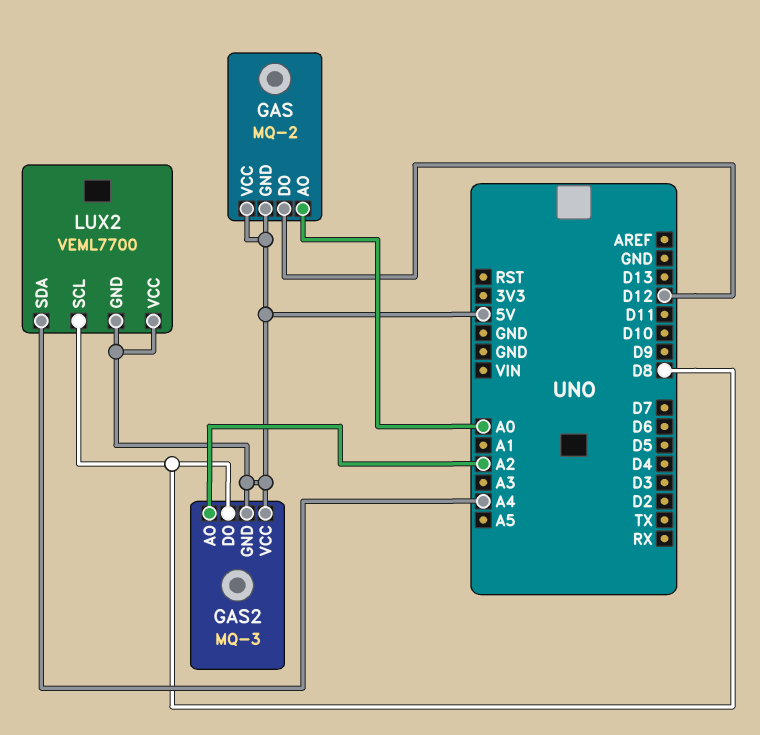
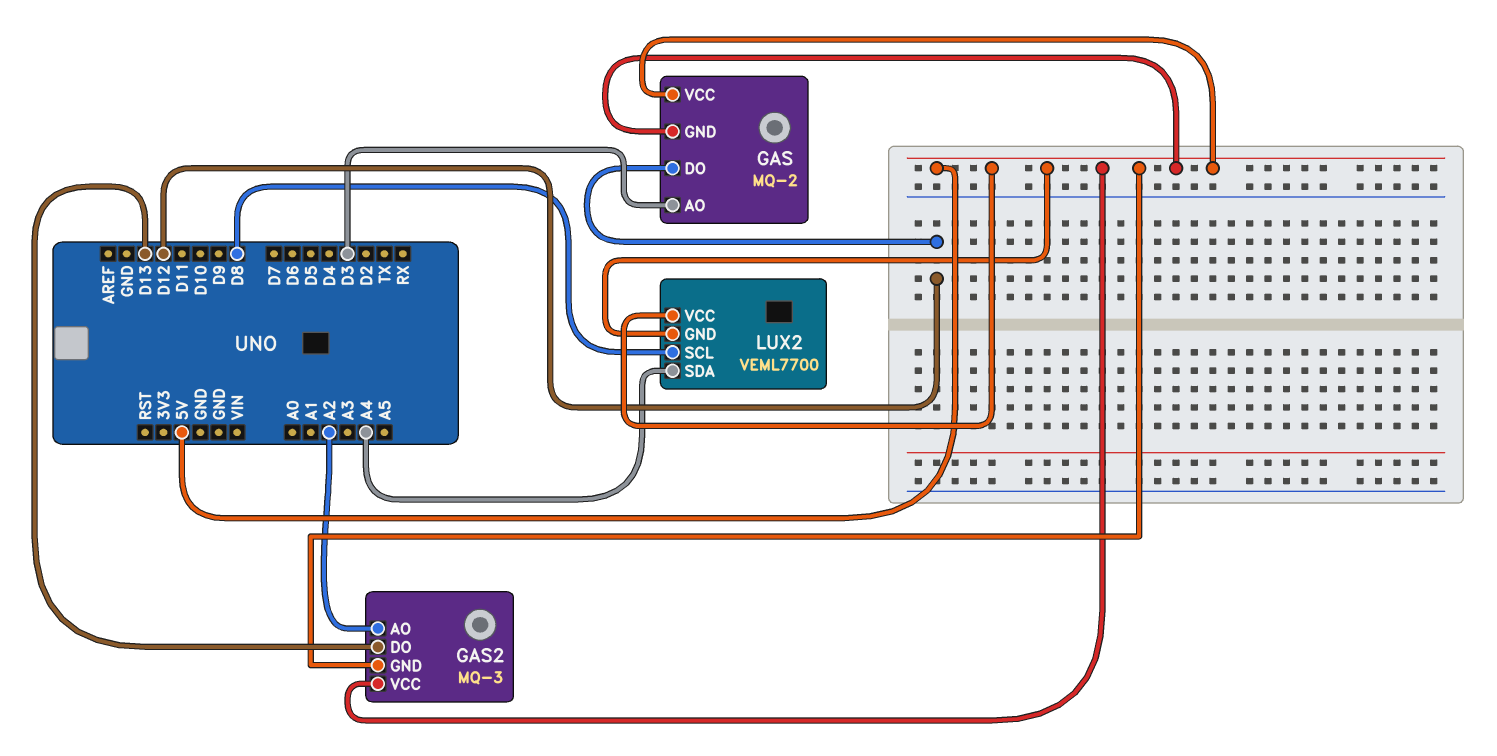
GAS pin AO: A0 -> D3
GAS2 pin DO: D8 -> D13

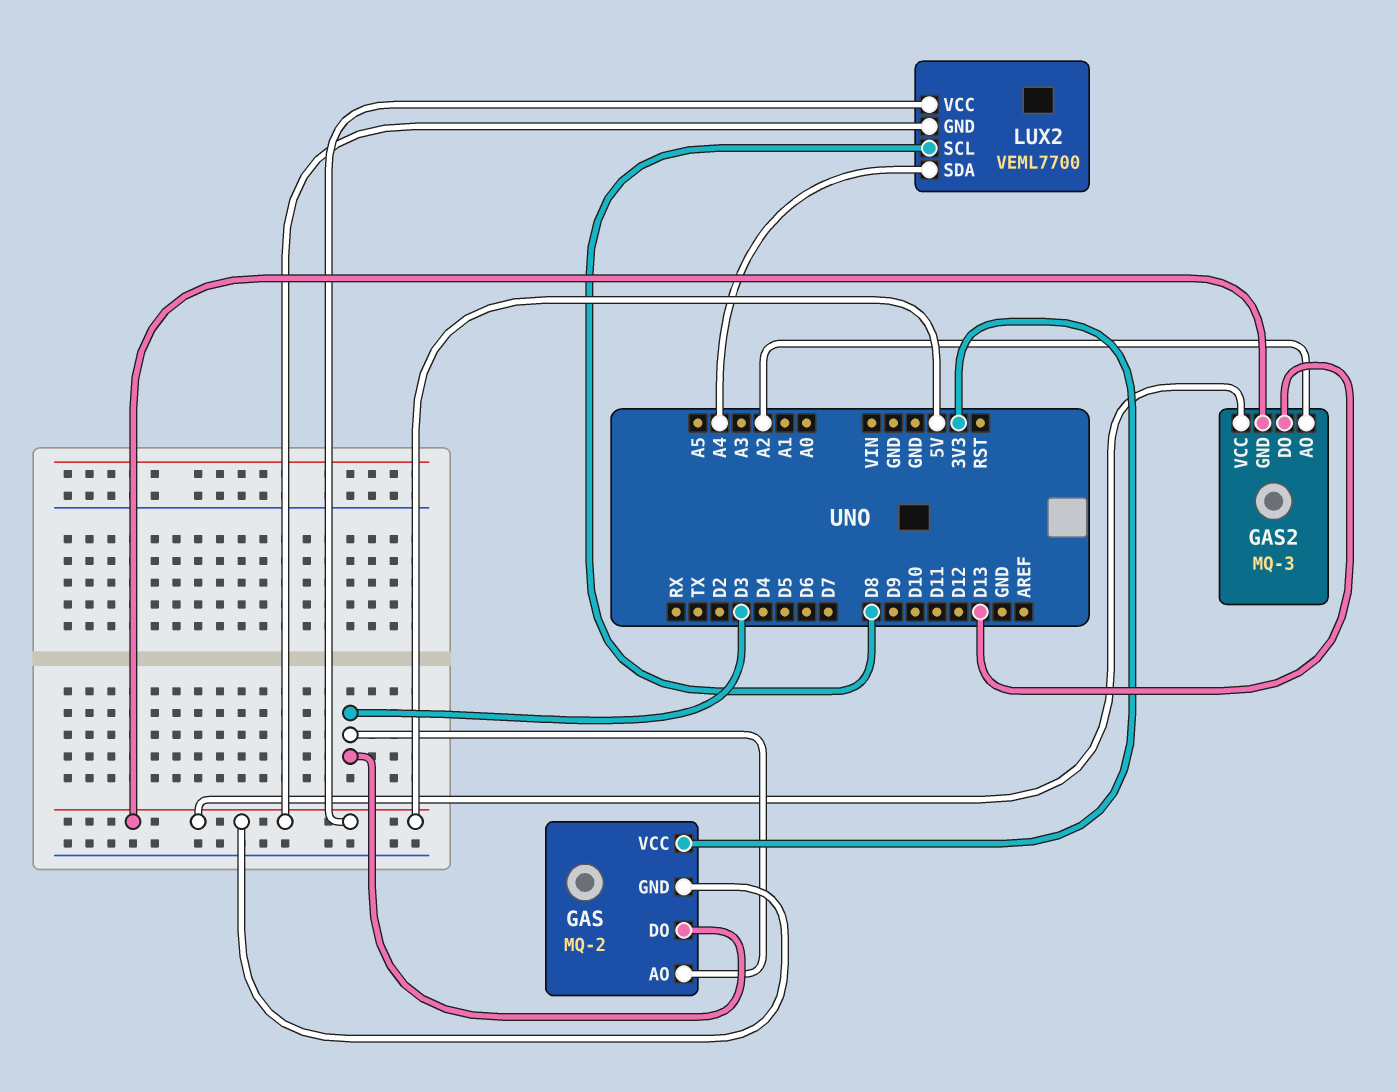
GAS pin DO: D12 -> D3
GAS pin VCC: 5V -> 3V3

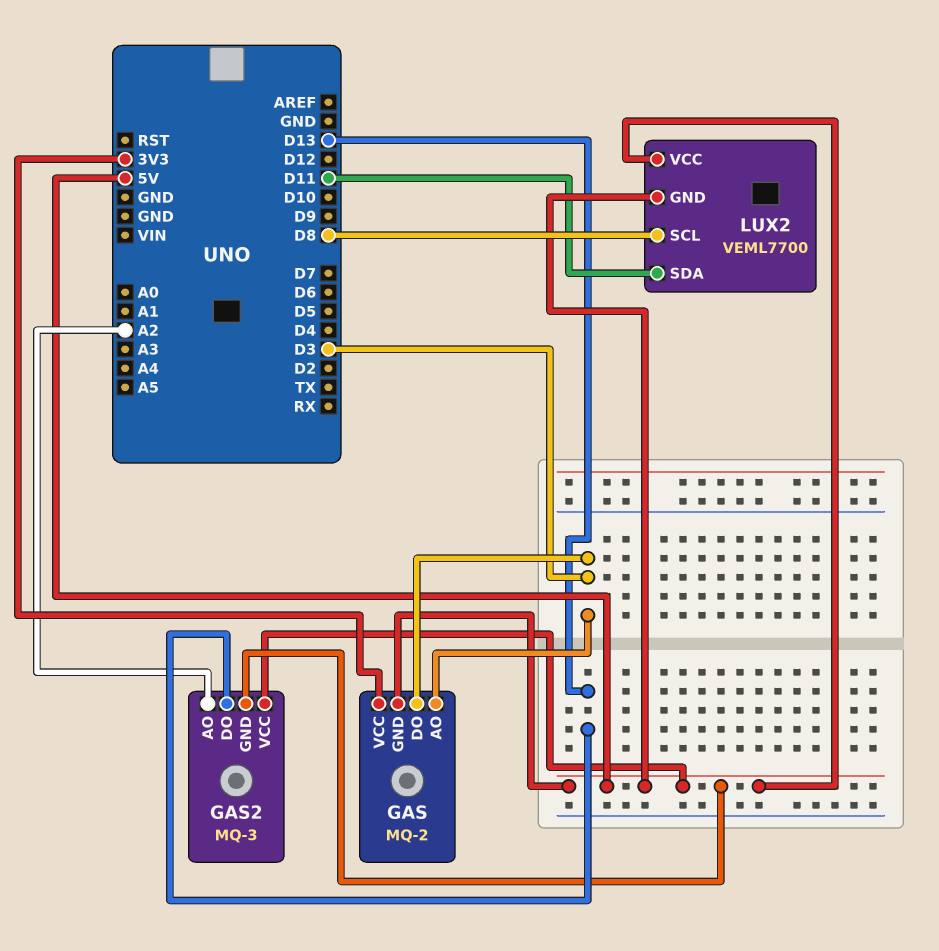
LUX2 pin SDA: A4 -> D11

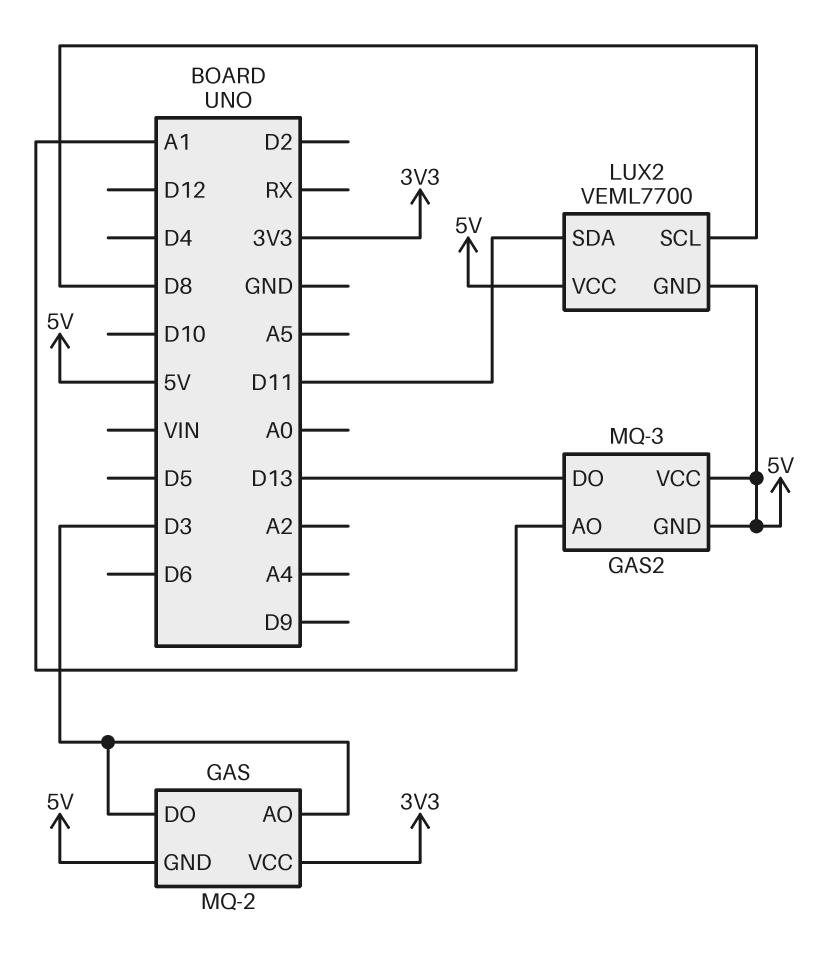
GAS2 pin AO: A2 -> A1

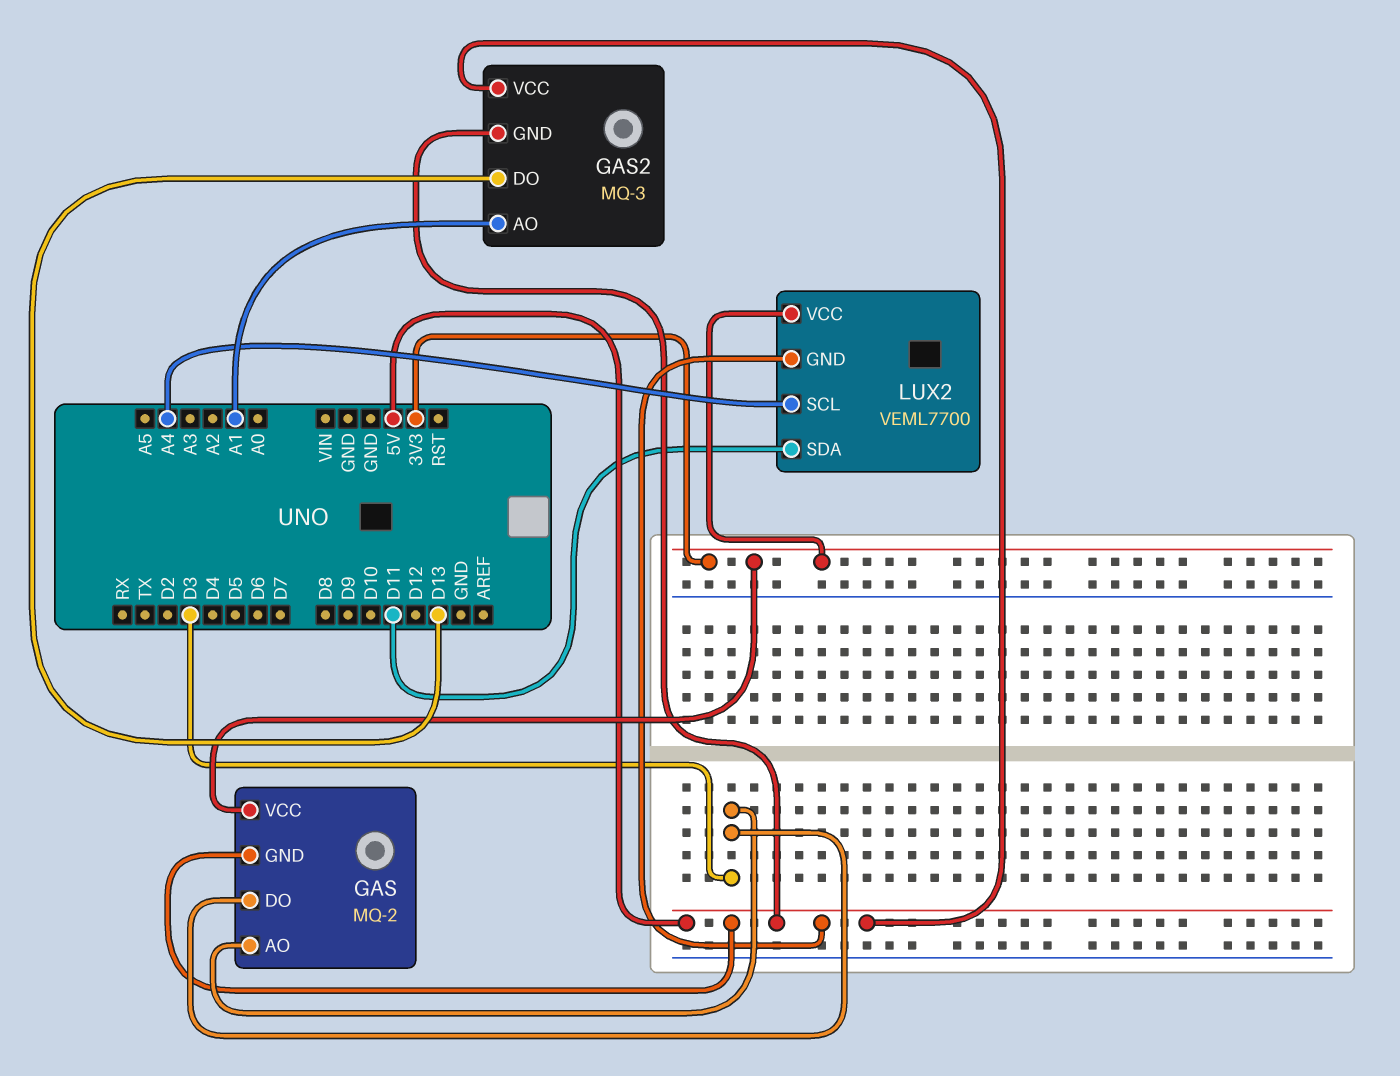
LUX2 pin SCL: D8 -> A4
LUX2 pin VCC: 5V -> 3V3

